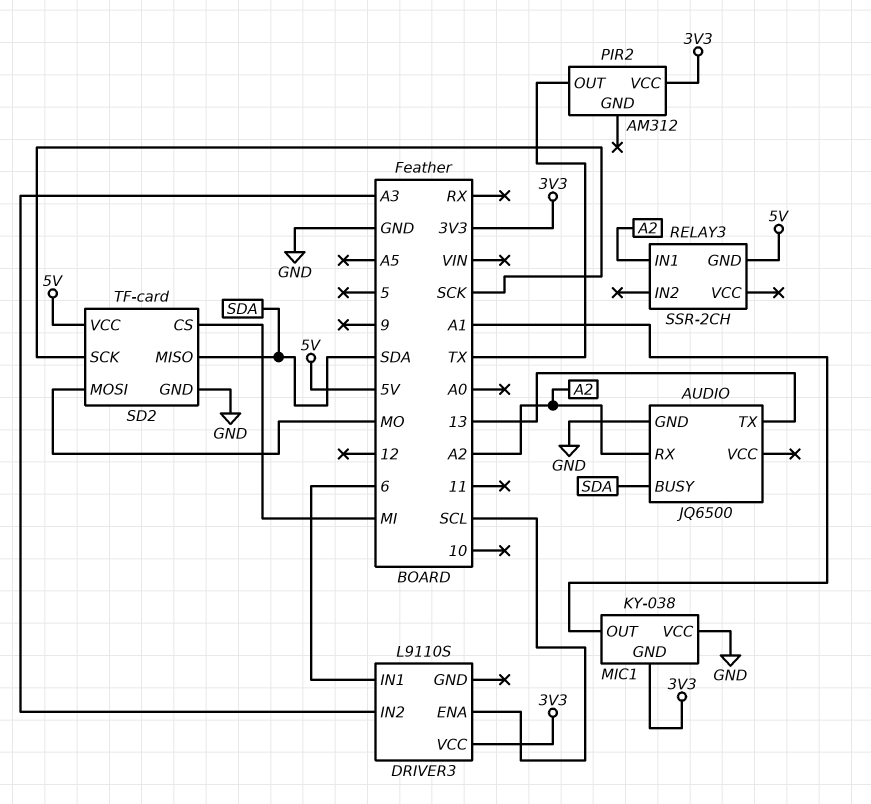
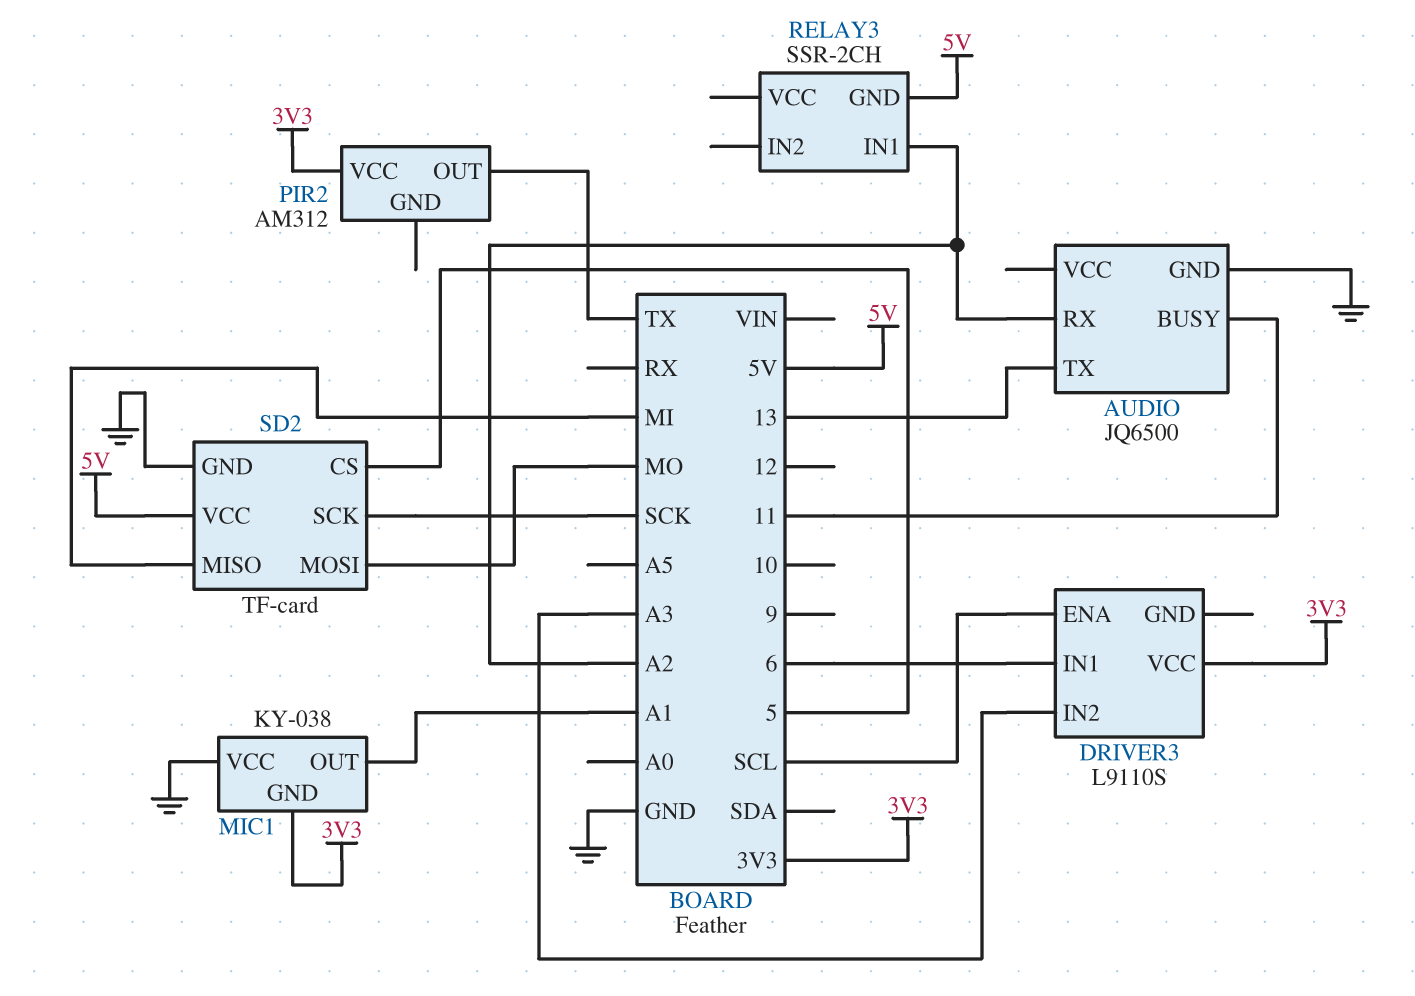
AUDIO pin BUSY: SDA -> 11
SD2 pin CS: MI -> 5
SD2 pin MISO: SDA -> MI

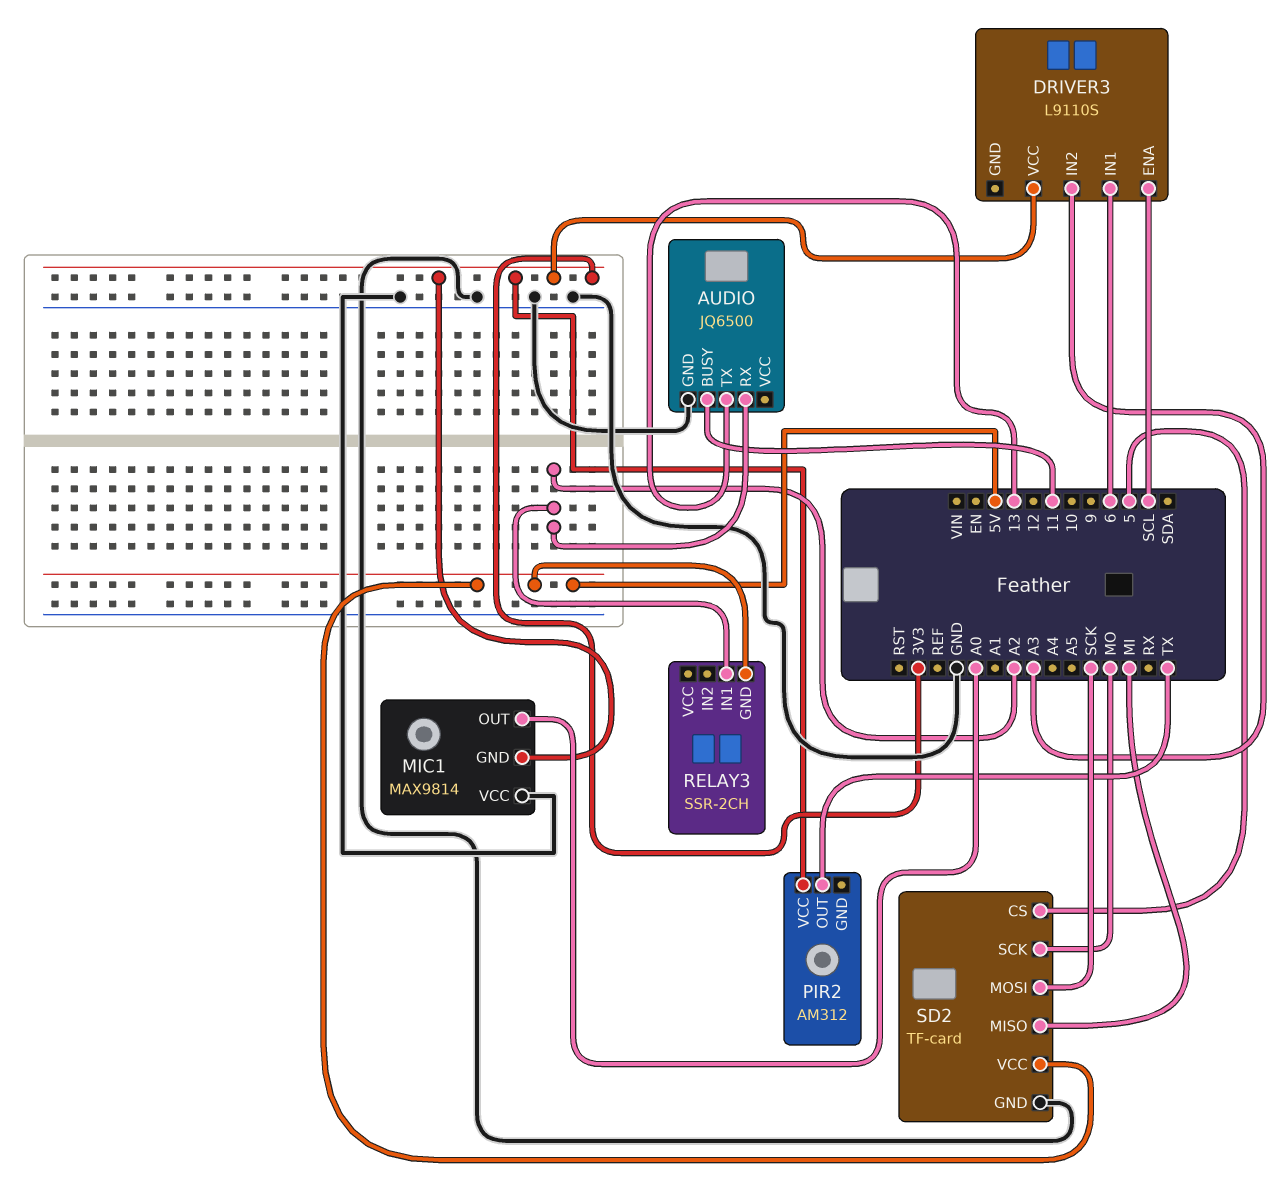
MIC1: KY-038 -> MAX9814
MIC1 pin OUT: A1 -> A0
SD2 pin MOSI: MO -> SCK
SD2 pin SCK: SCK -> MO

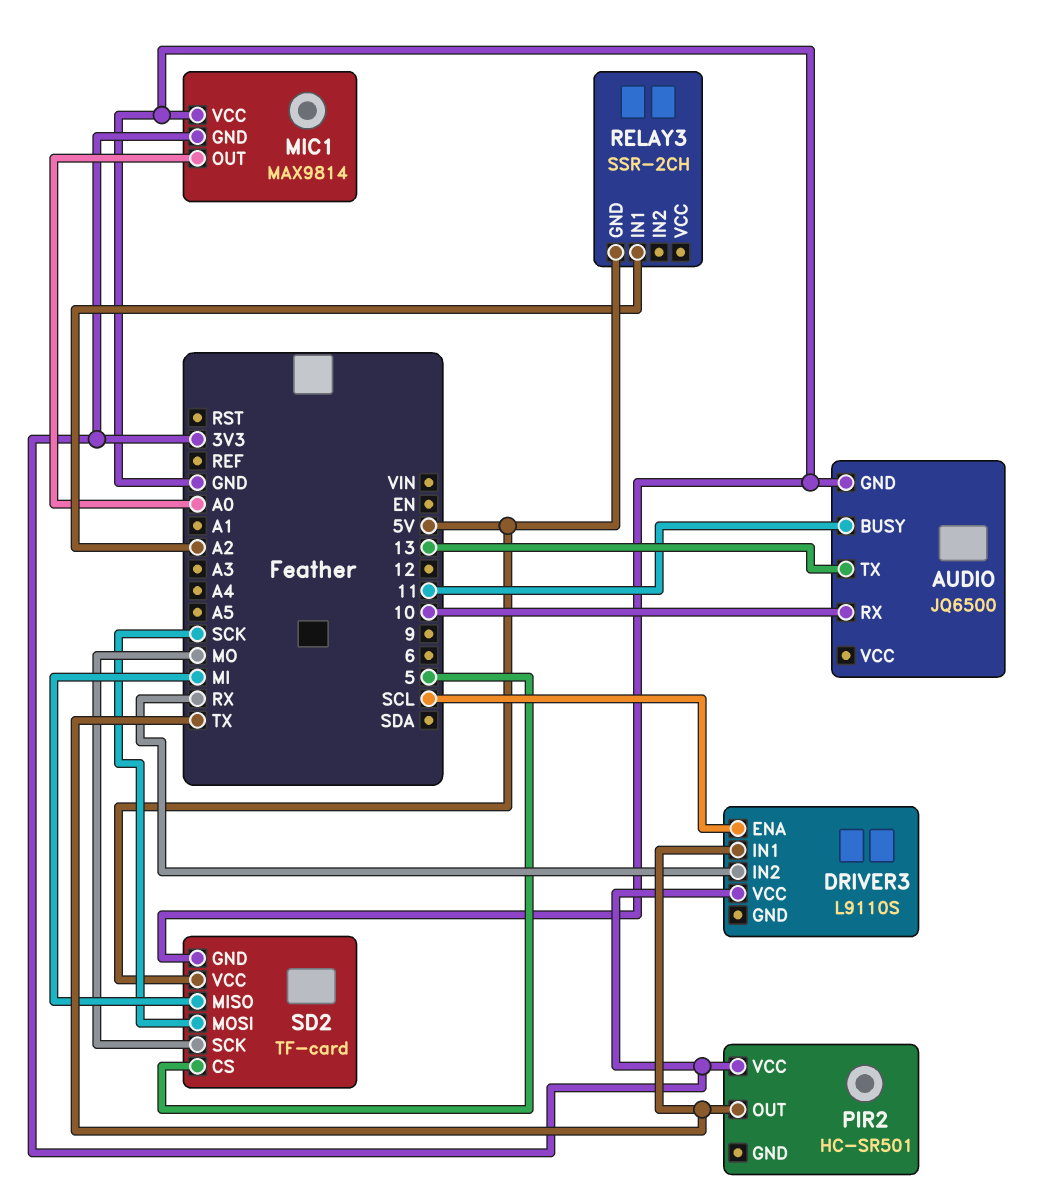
AUDIO pin RX: A2 -> 10
DRIVER3 pin IN1: 6 -> TX
DRIVER3 pin IN2: A3 -> RX
PIR2: AM312 -> HC-SR501

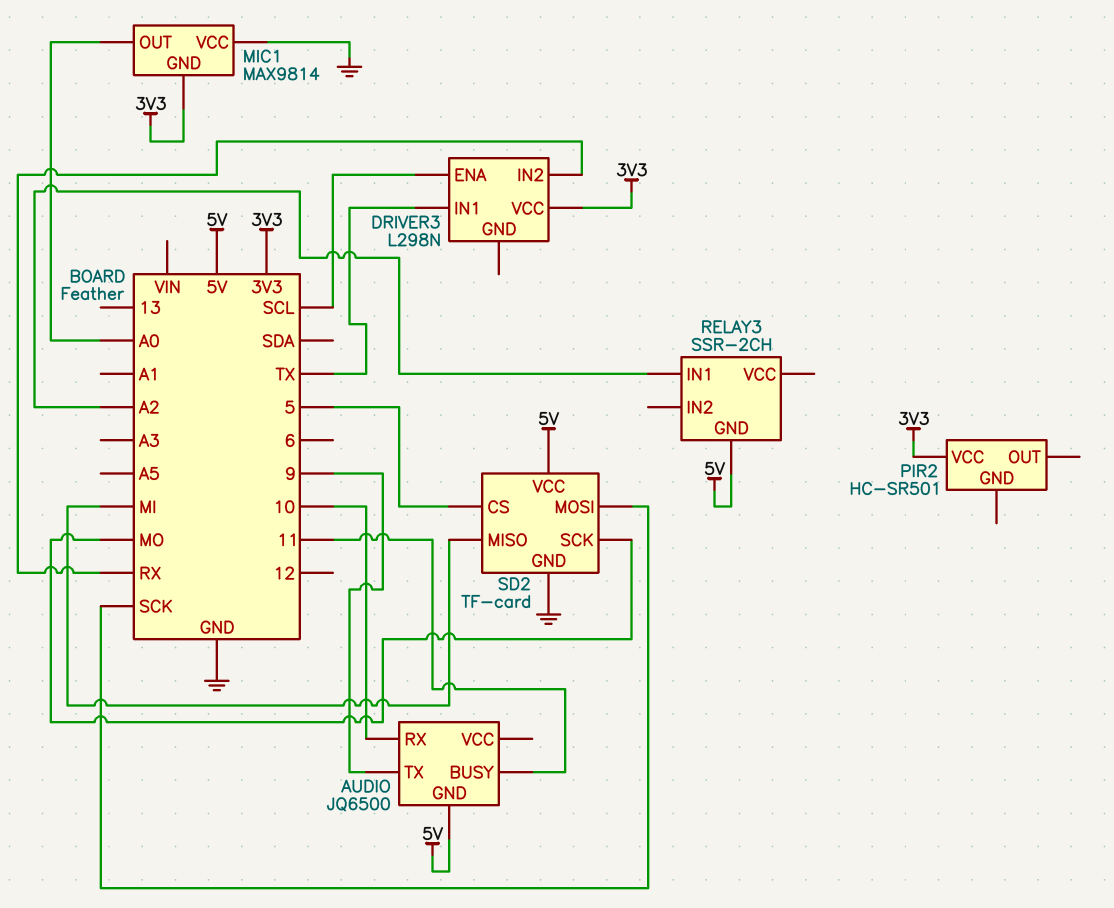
AUDIO pin GND: GND -> 5V
AUDIO pin TX: 13 -> 9
DRIVER3: L9110S -> L298N
PIR2 pin OUT: TX -> none

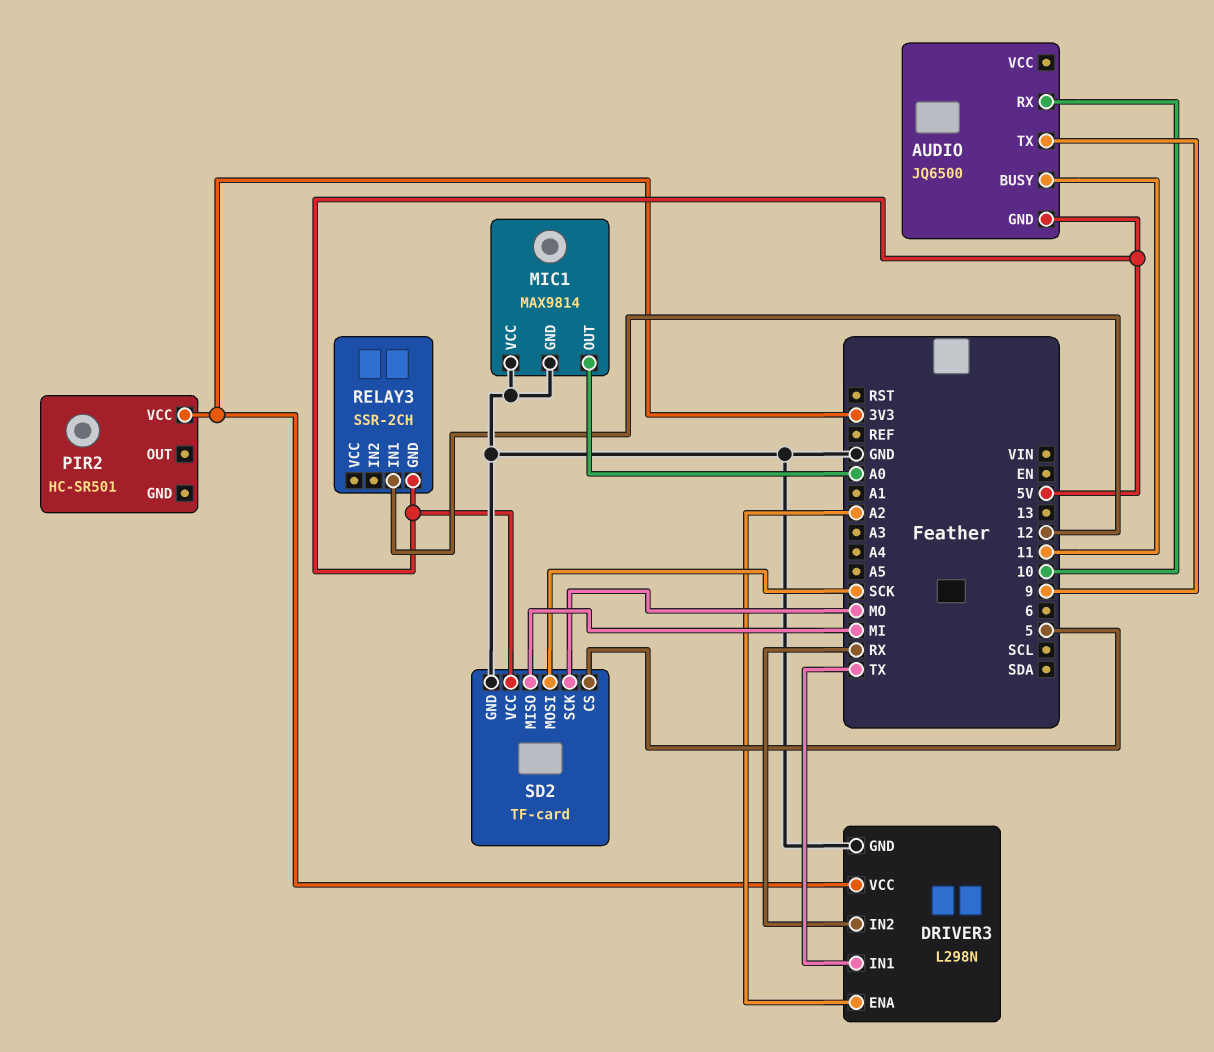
DRIVER3 pin ENA: SCL -> A2
DRIVER3 pin GND: none -> GND
MIC1 pin GND: 3V3 -> GND
RELAY3 pin IN1: A2 -> 12

